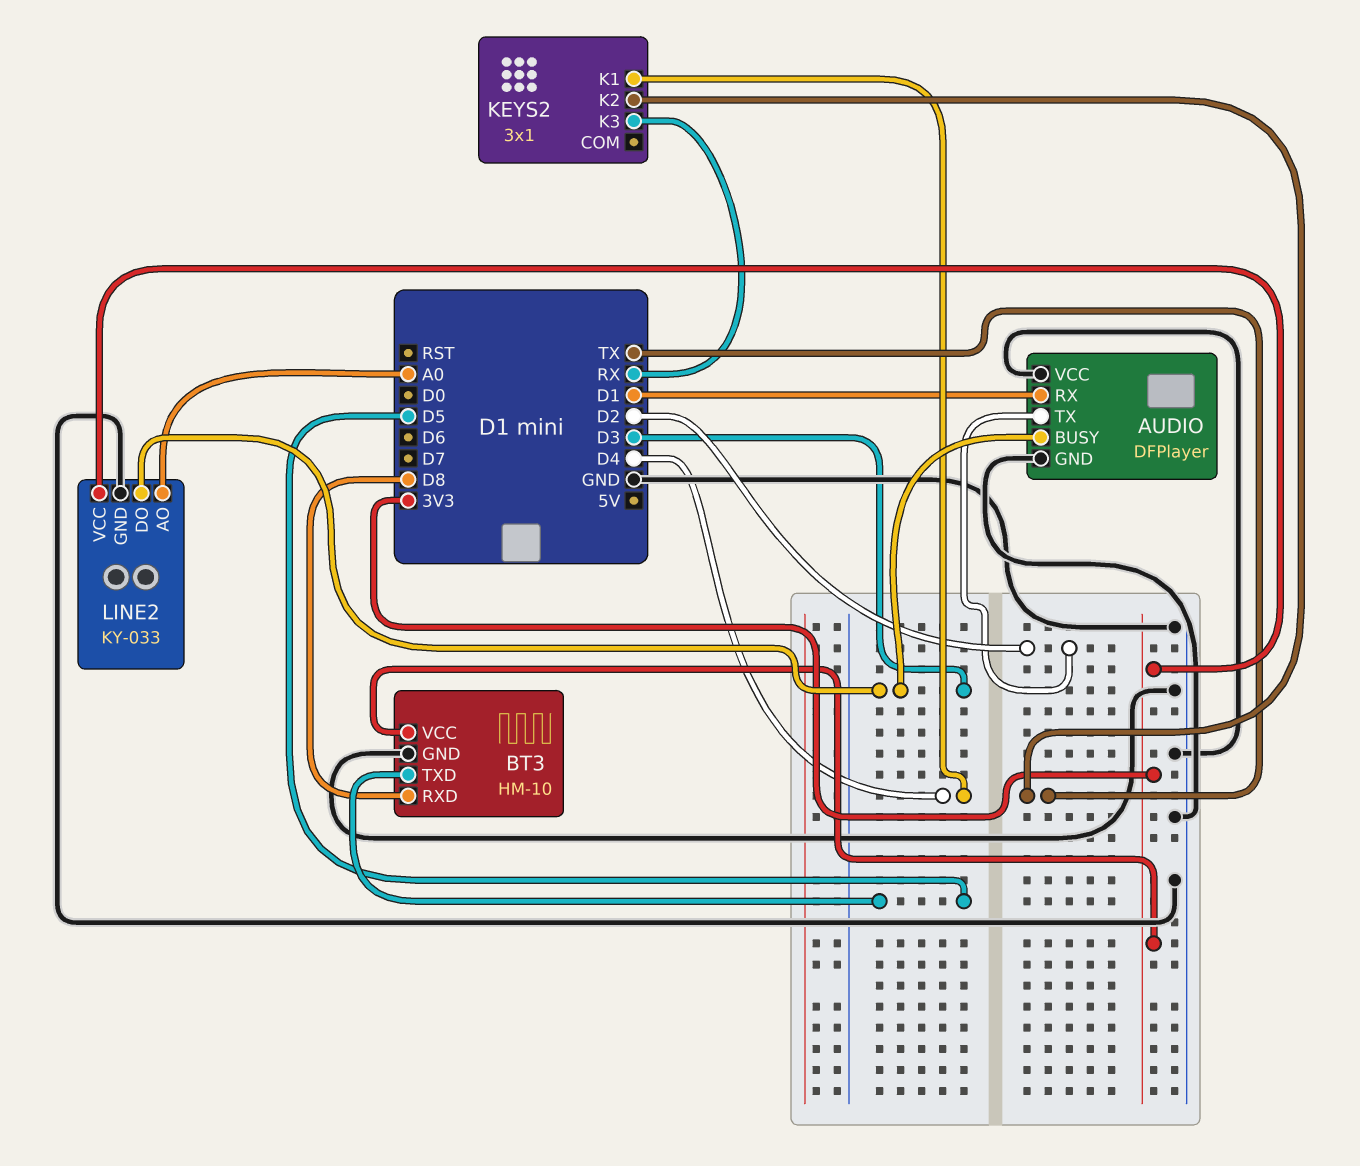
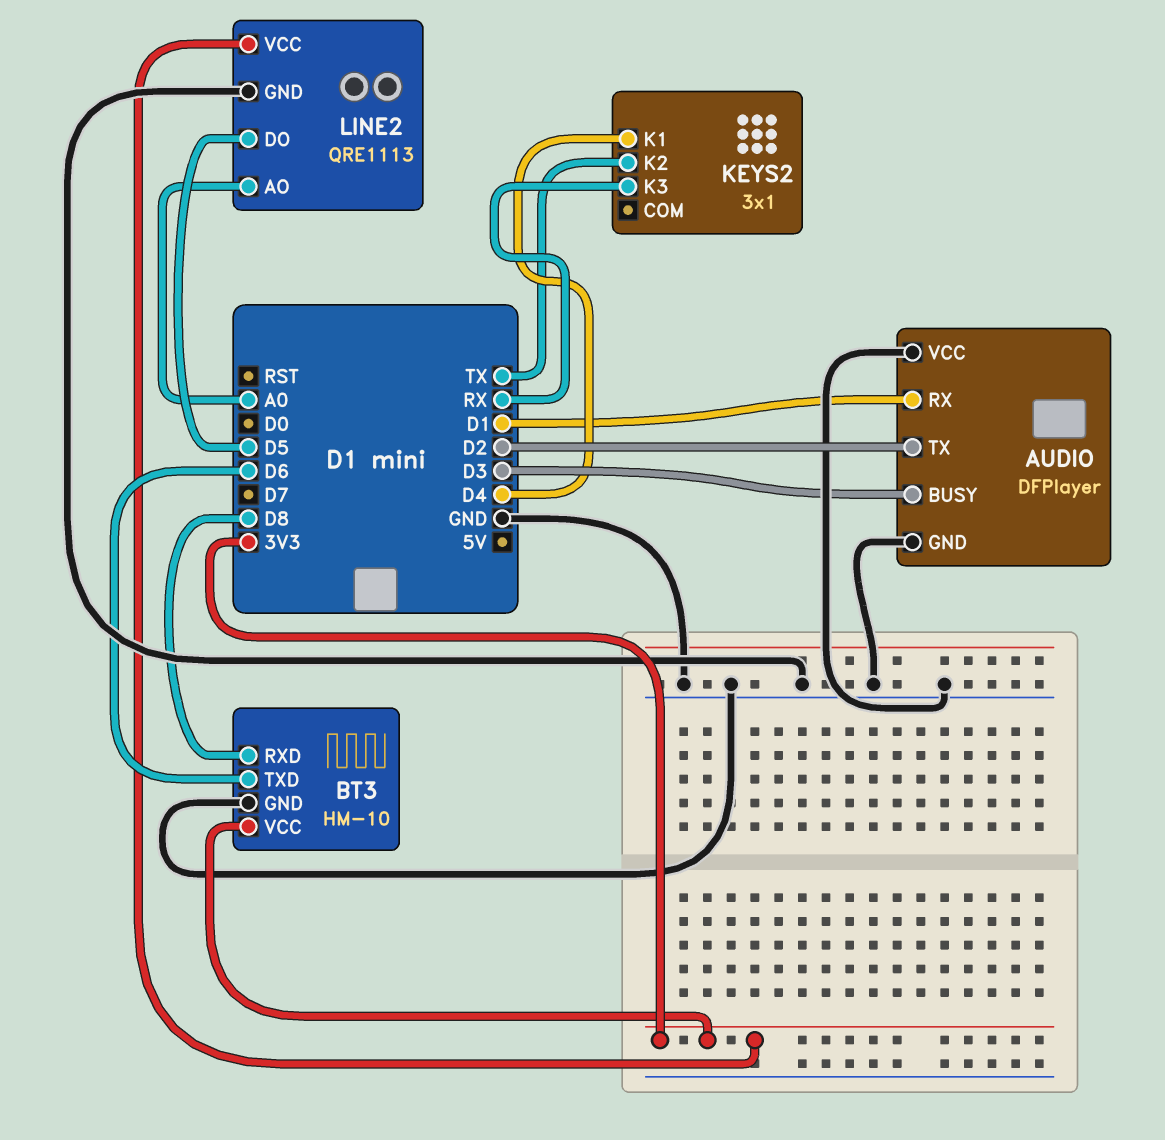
BT3 pin TXD: D5 -> D6
LINE2: KY-033 -> QRE1113
LINE2 pin DO: D3 -> D5

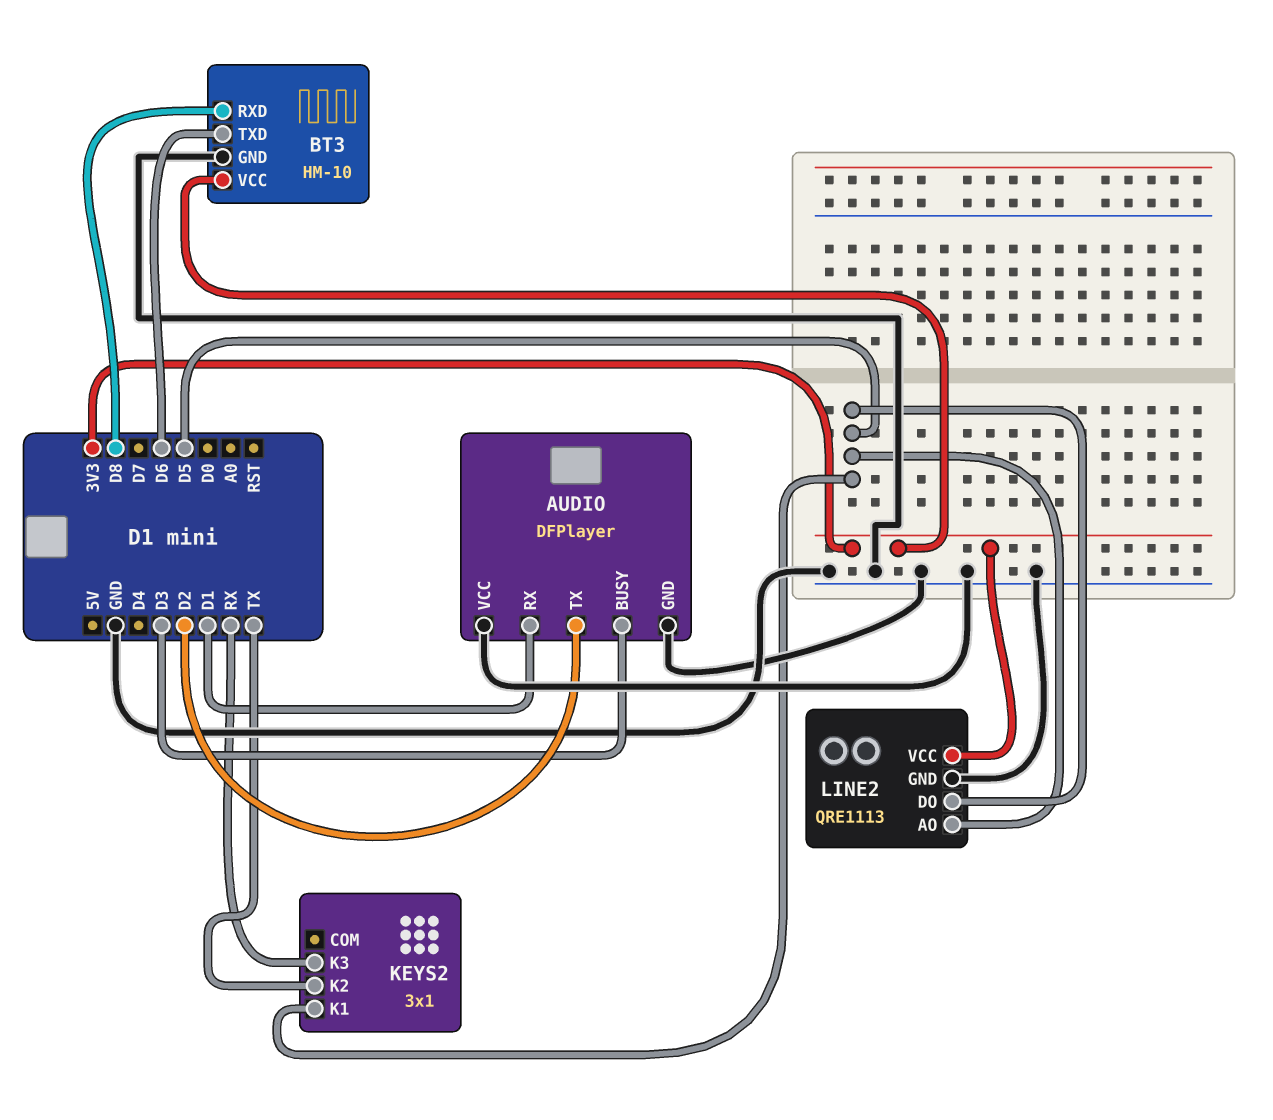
KEYS2 pin K1: D4 -> D5
LINE2 pin AO: A0 -> D5

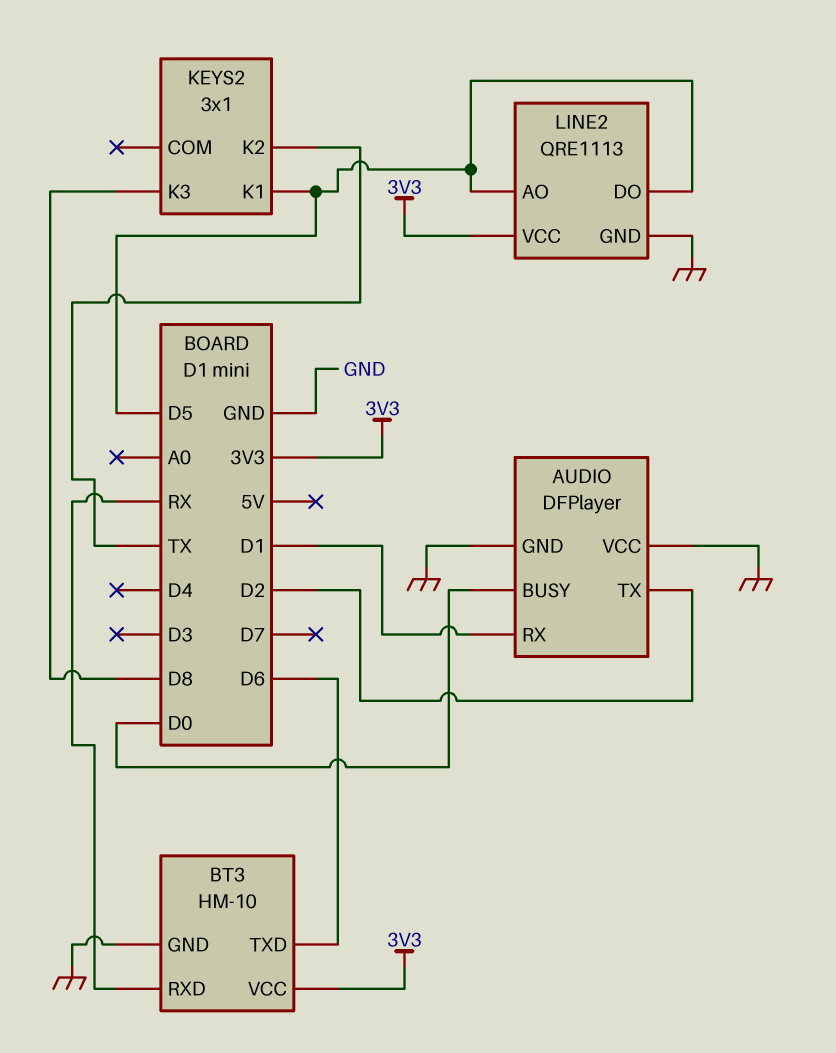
AUDIO pin BUSY: D3 -> D0
BT3 pin RXD: D8 -> RX
KEYS2 pin K3: RX -> D8

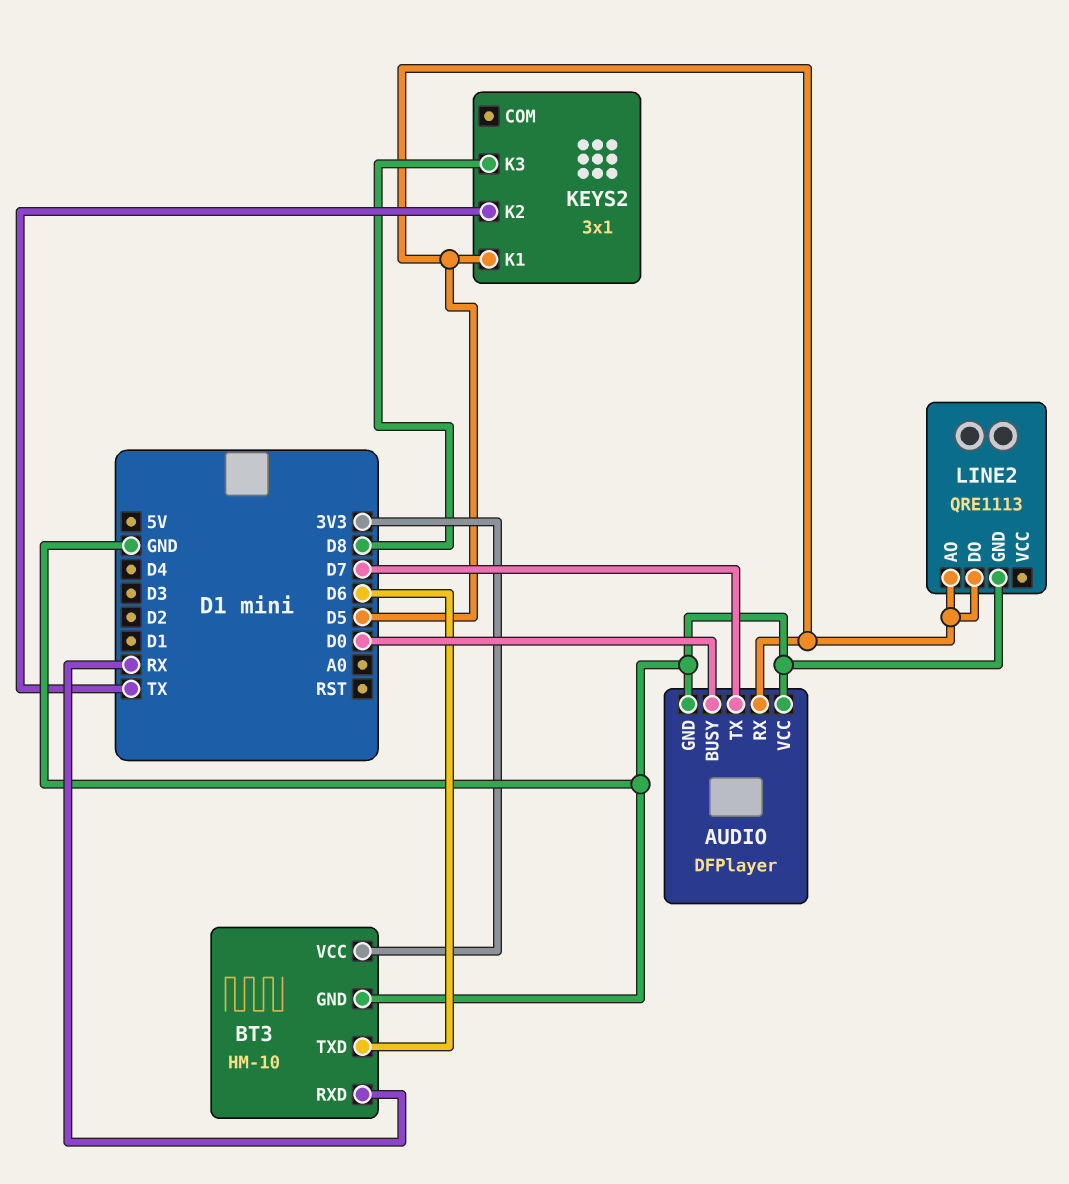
AUDIO pin RX: D1 -> D5
AUDIO pin TX: D2 -> D7
LINE2 pin VCC: 3V3 -> none

